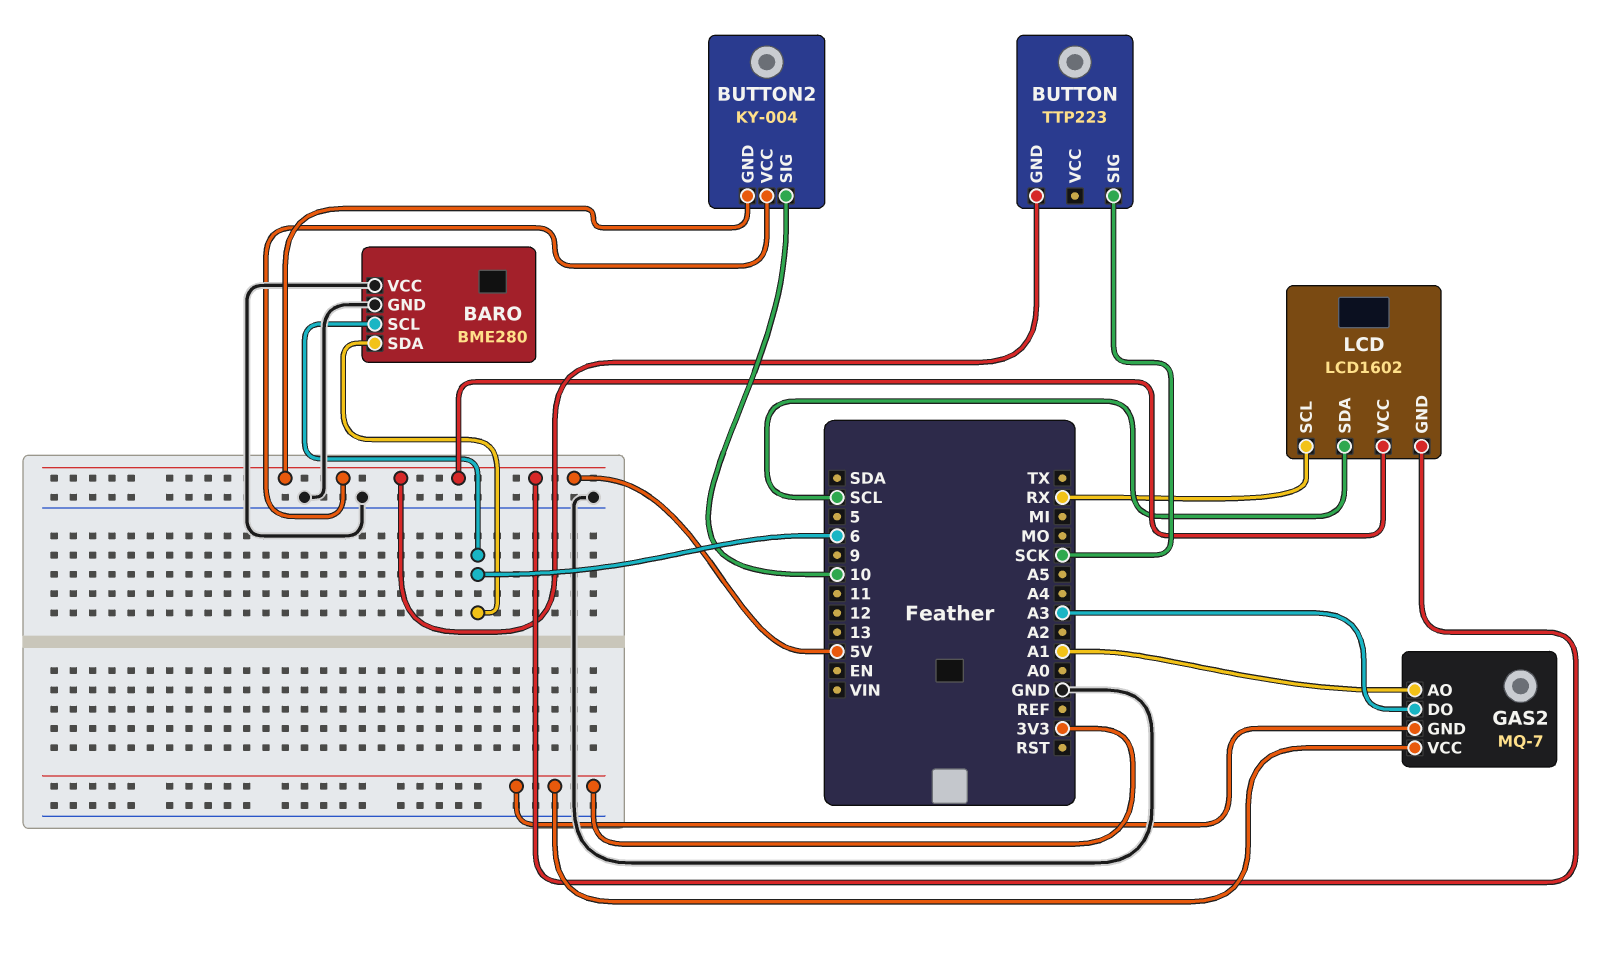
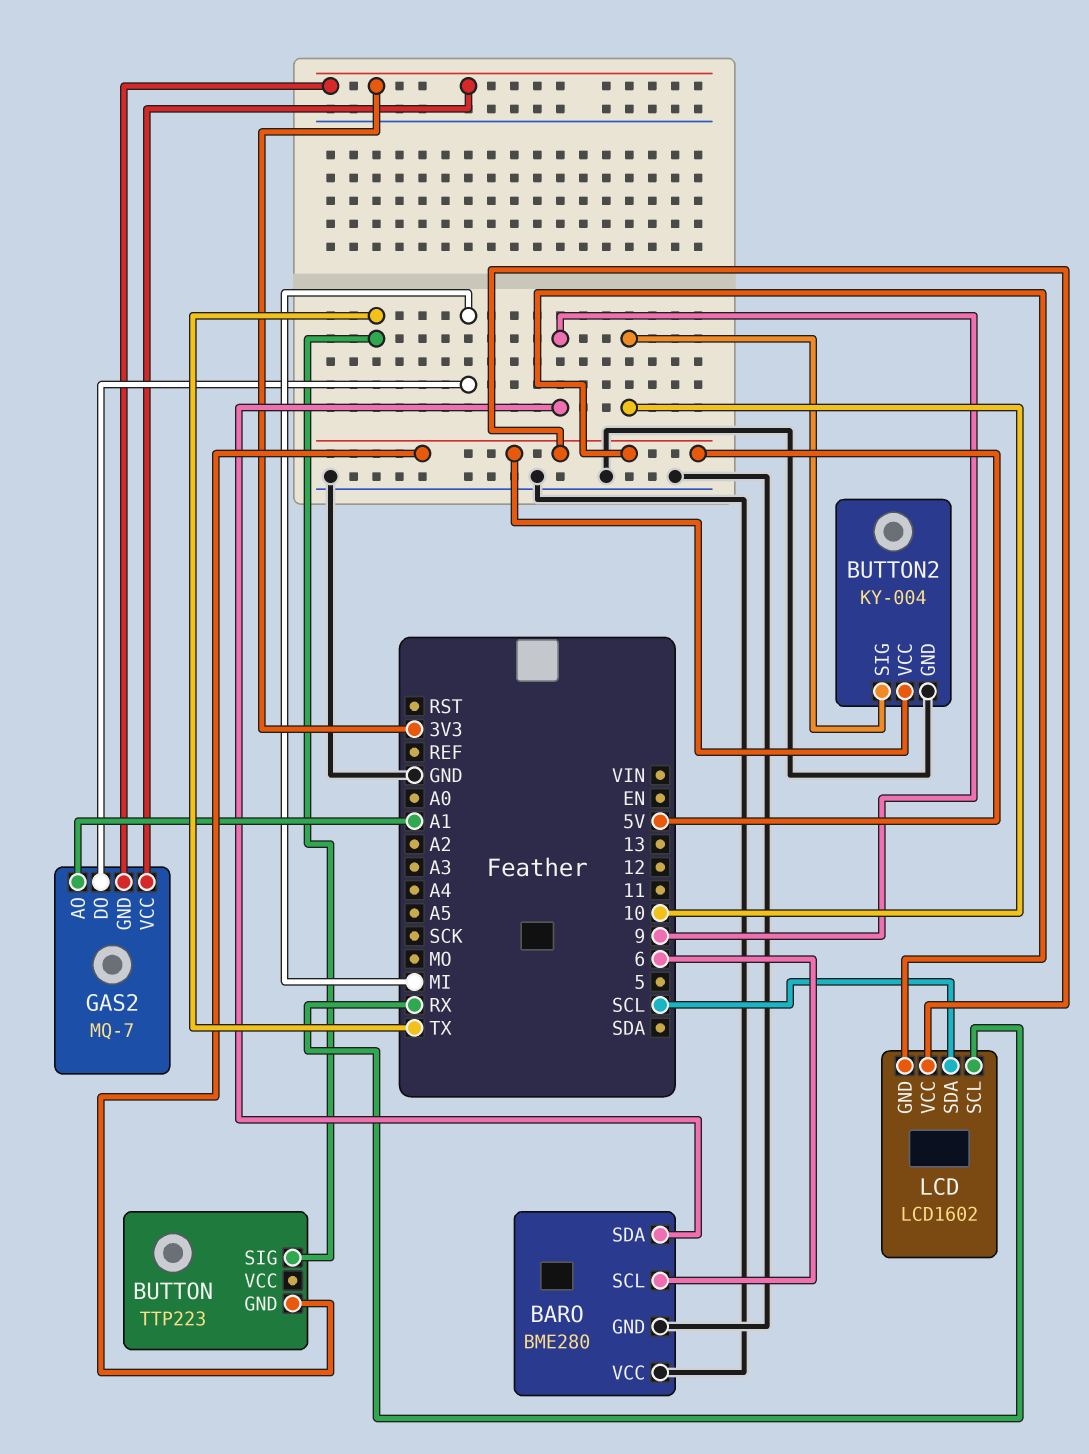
BARO pin SDA: 6 -> 9
BUTTON pin SIG: SCK -> TX
BUTTON2 pin GND: 5V -> GND
GAS2 pin DO: A3 -> MI

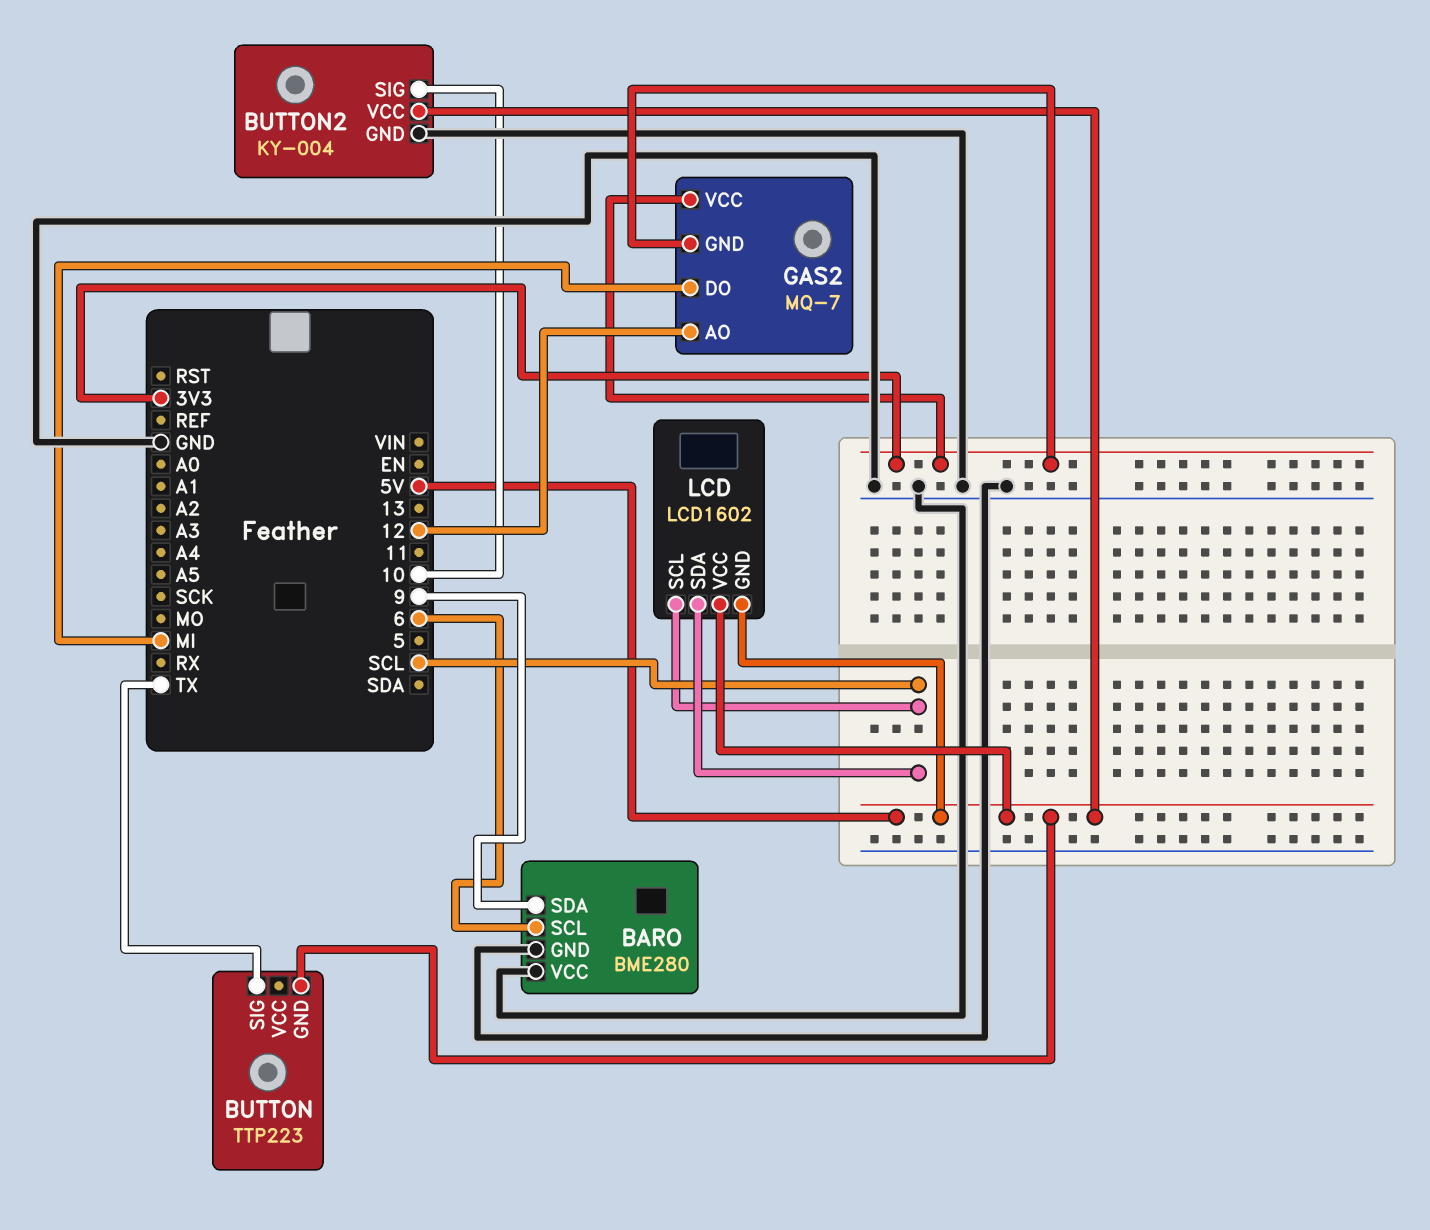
GAS2 pin AO: A1 -> 12
LCD pin SCL: RX -> SCL

